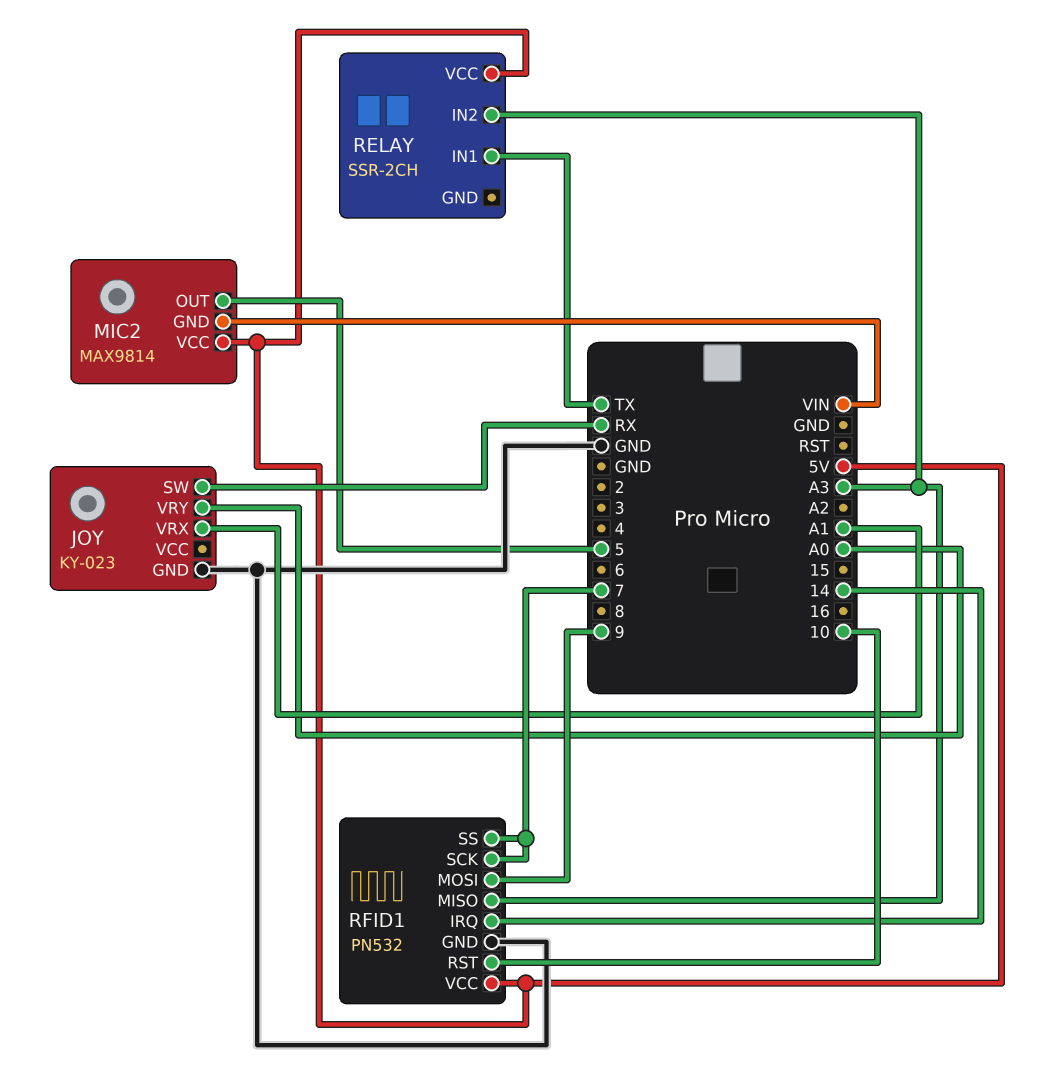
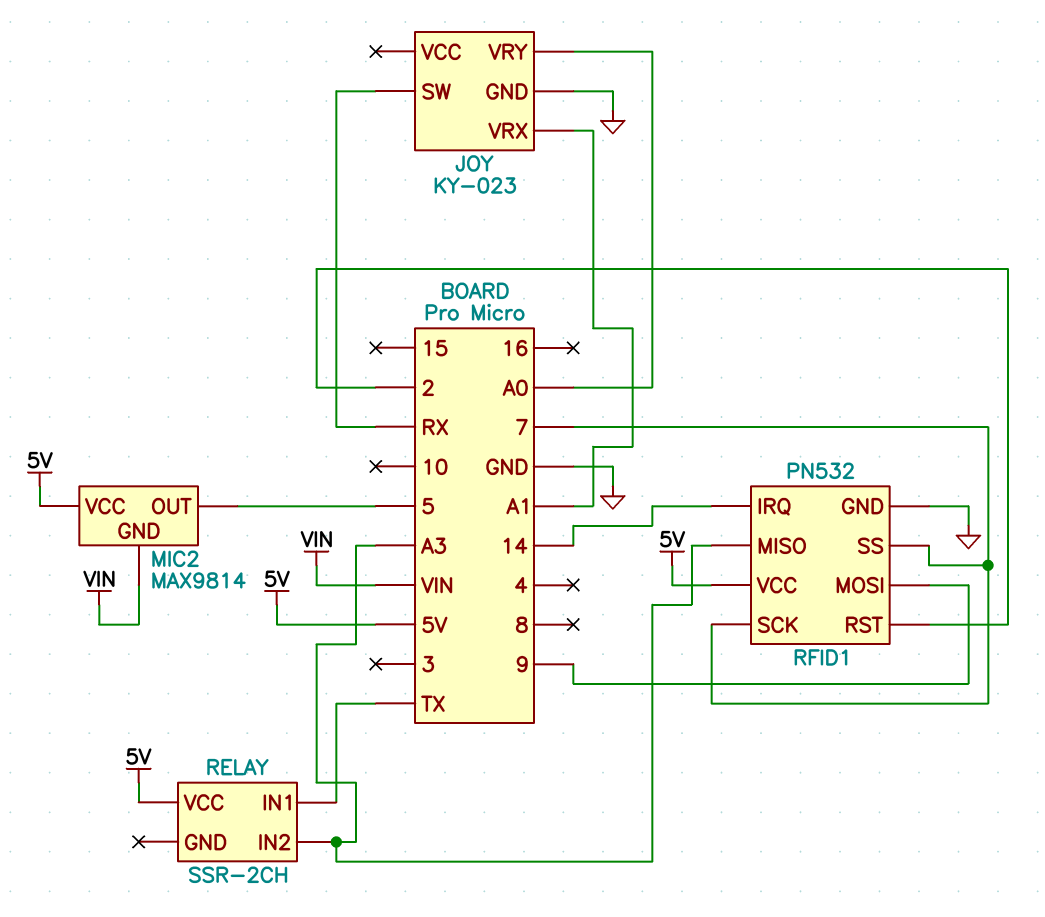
RFID1 pin RST: 10 -> 2

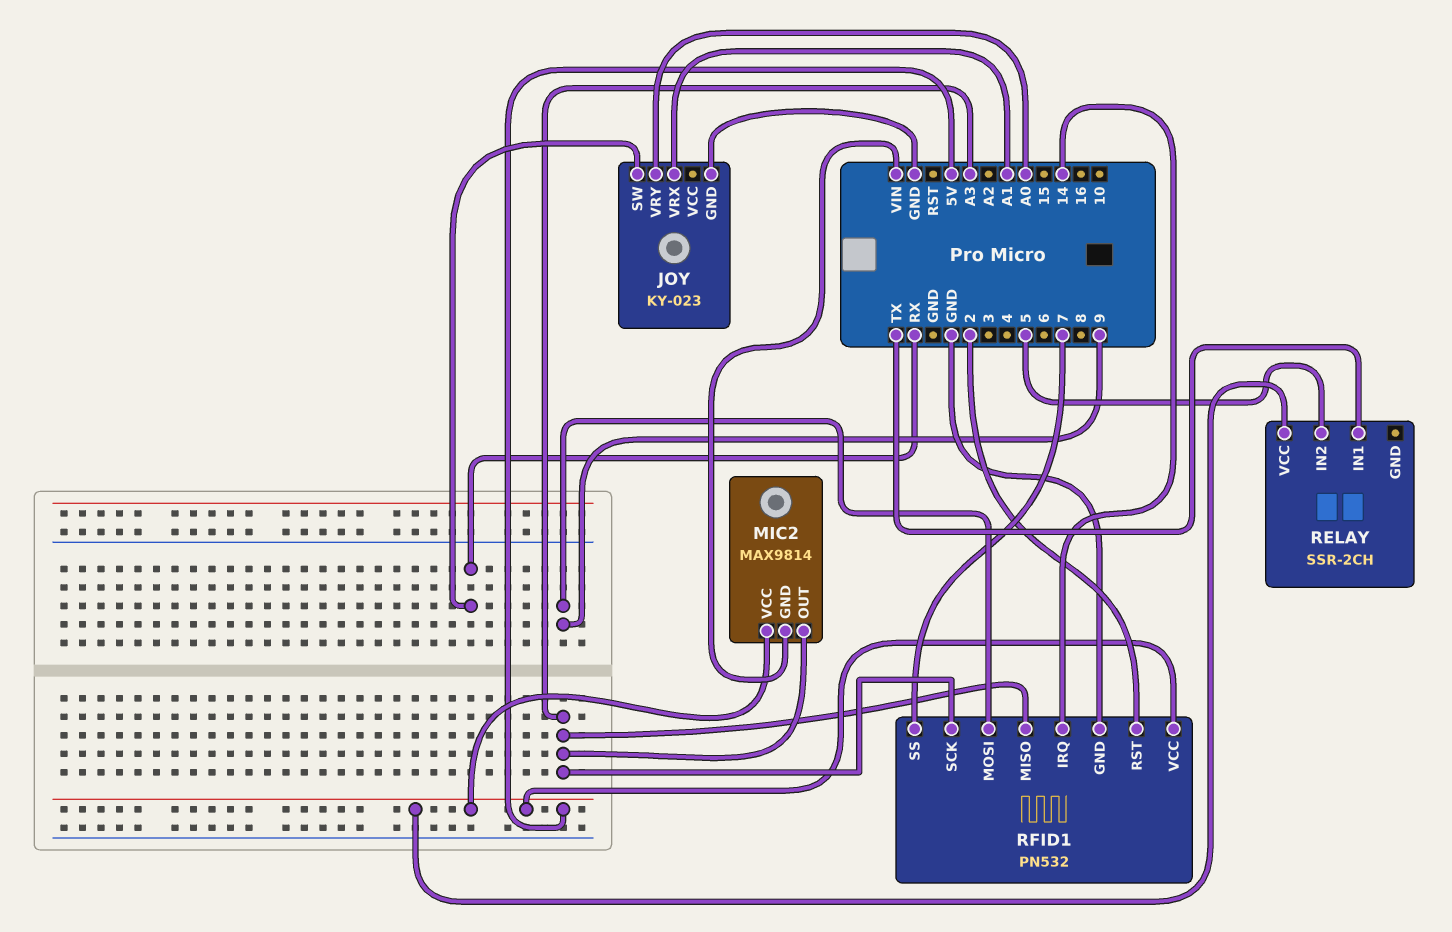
MIC2 pin OUT: 5 -> A3
RELAY pin IN2: A3 -> 5
RFID1 pin SCK: 7 -> A3

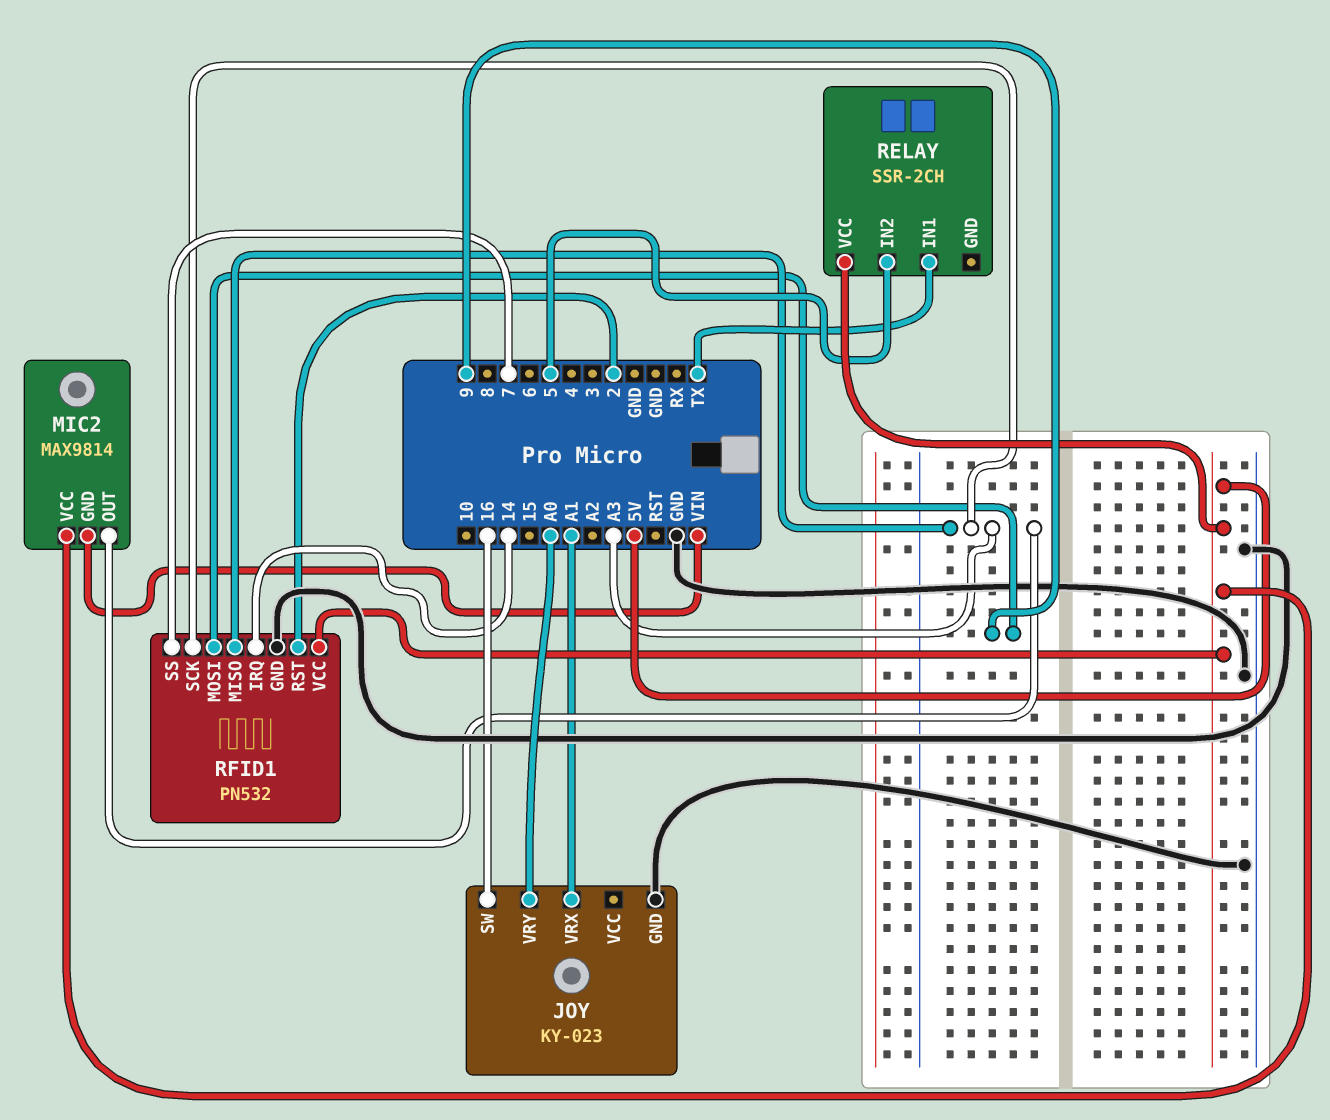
JOY pin SW: RX -> 16

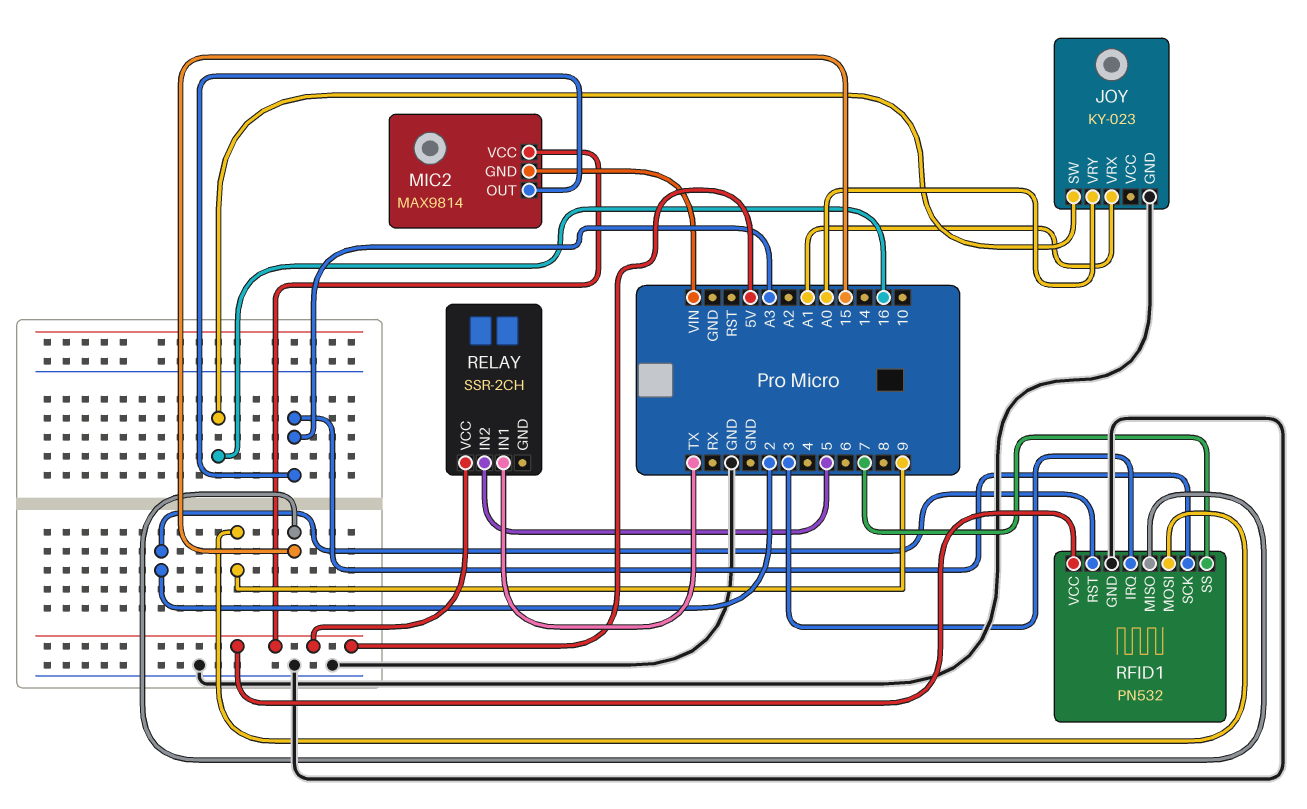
RFID1 pin IRQ: 14 -> 3
RFID1 pin MISO: A3 -> 15

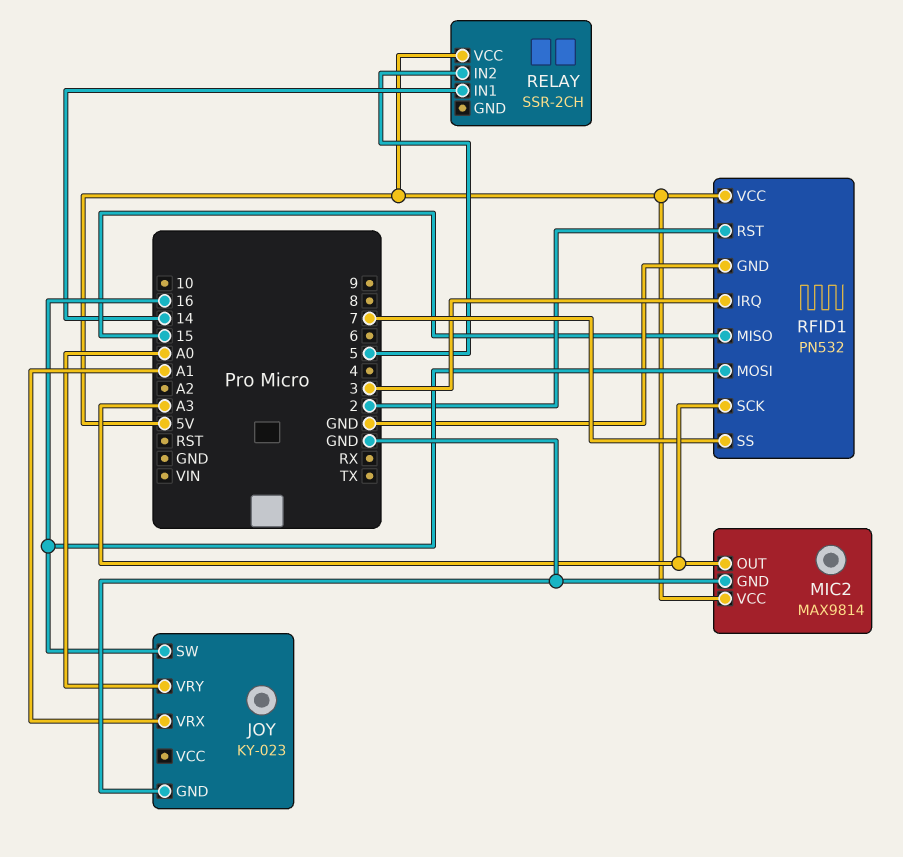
MIC2 pin GND: VIN -> GND
RELAY pin IN1: TX -> 14
RFID1 pin MOSI: 9 -> 16

